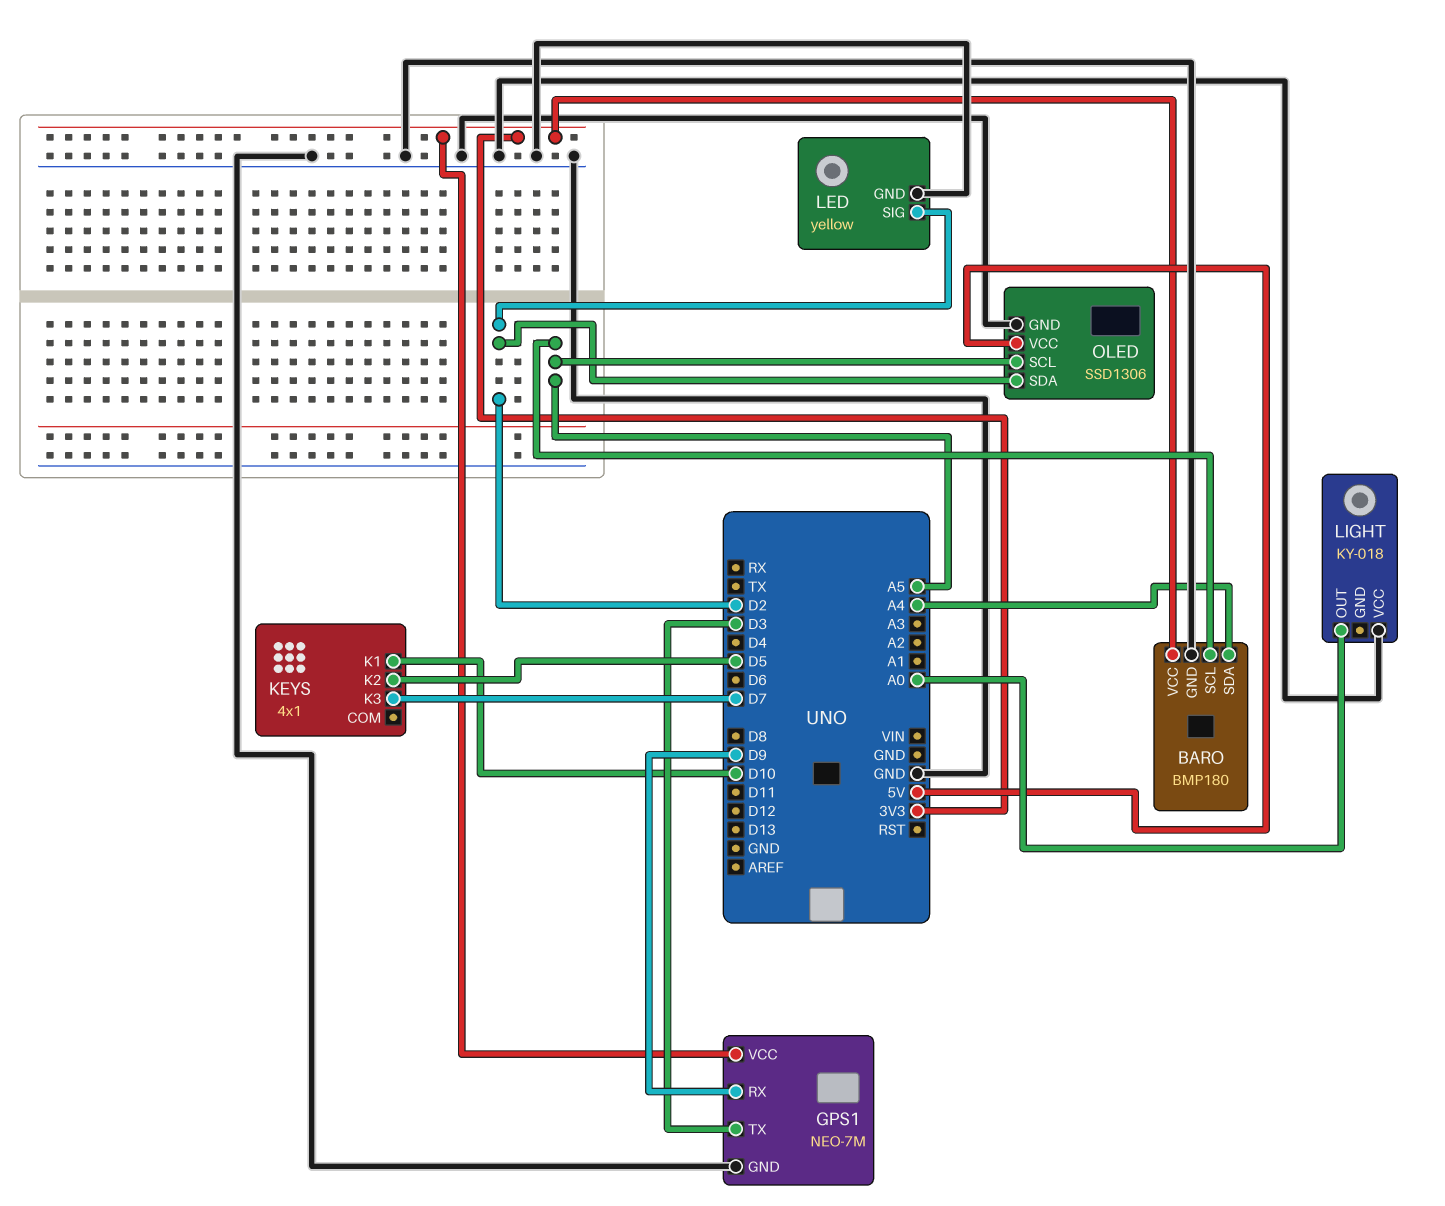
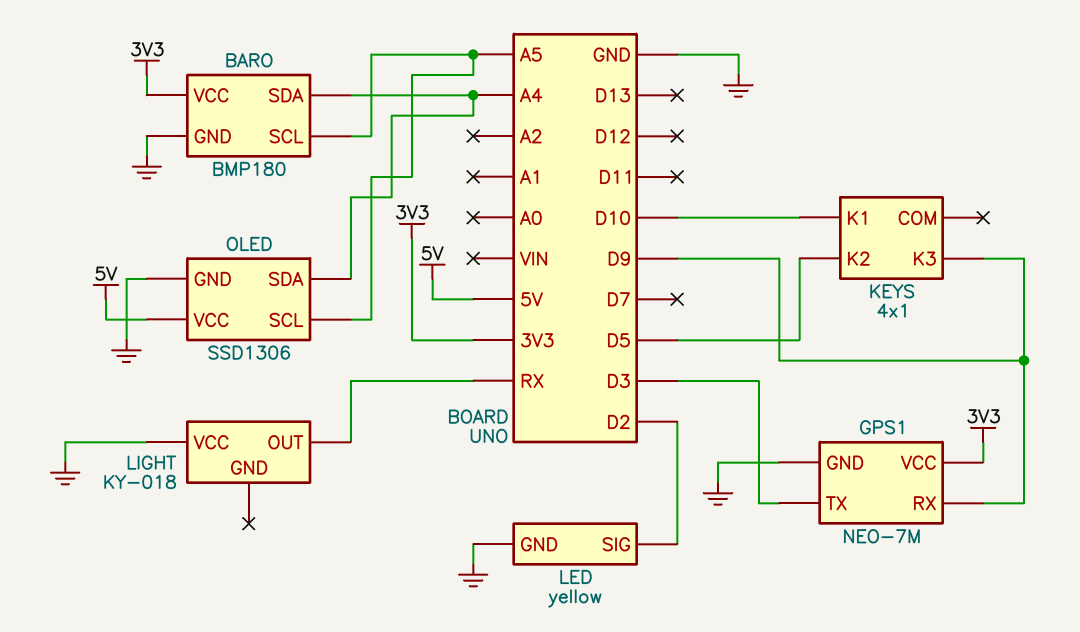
KEYS pin K3: D7 -> D9
LIGHT pin OUT: A0 -> RX
OLED pin SDA: D2 -> A4

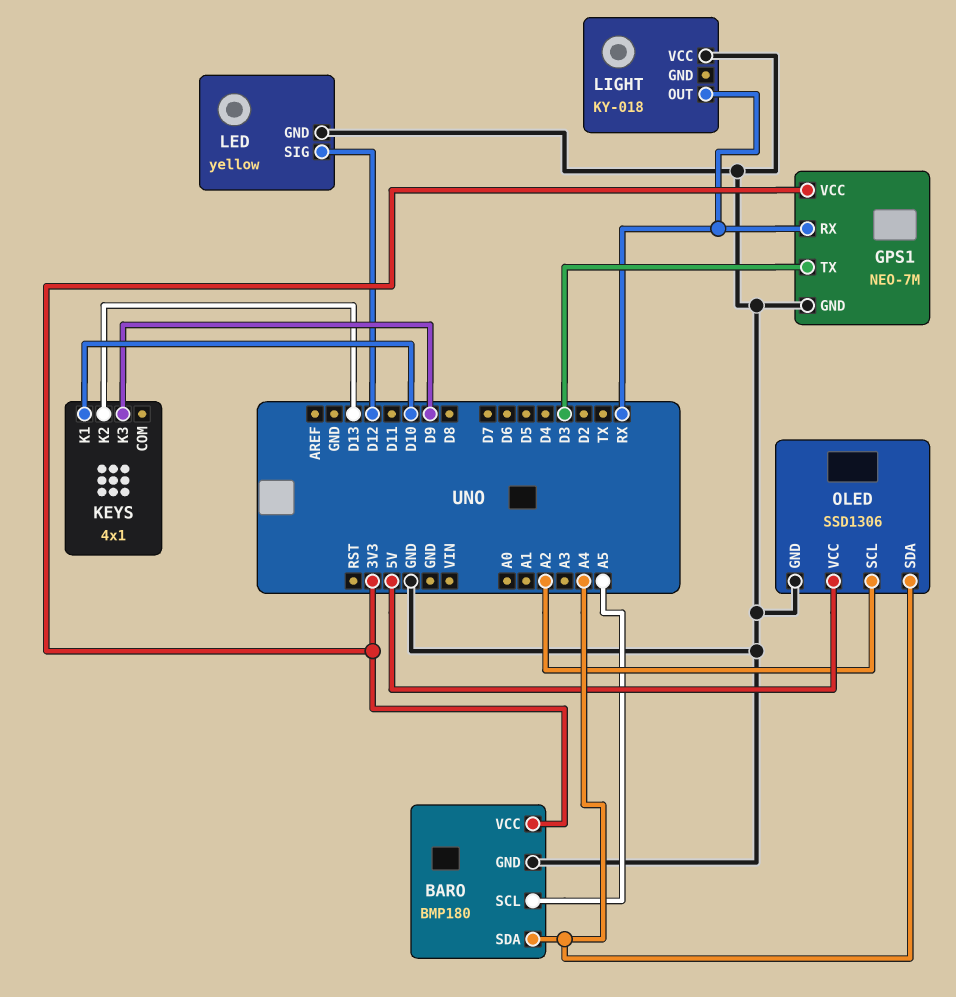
GPS1 pin RX: D9 -> RX
KEYS pin K2: D5 -> D13
LED pin SIG: D2 -> D12
OLED pin SCL: A5 -> A2

